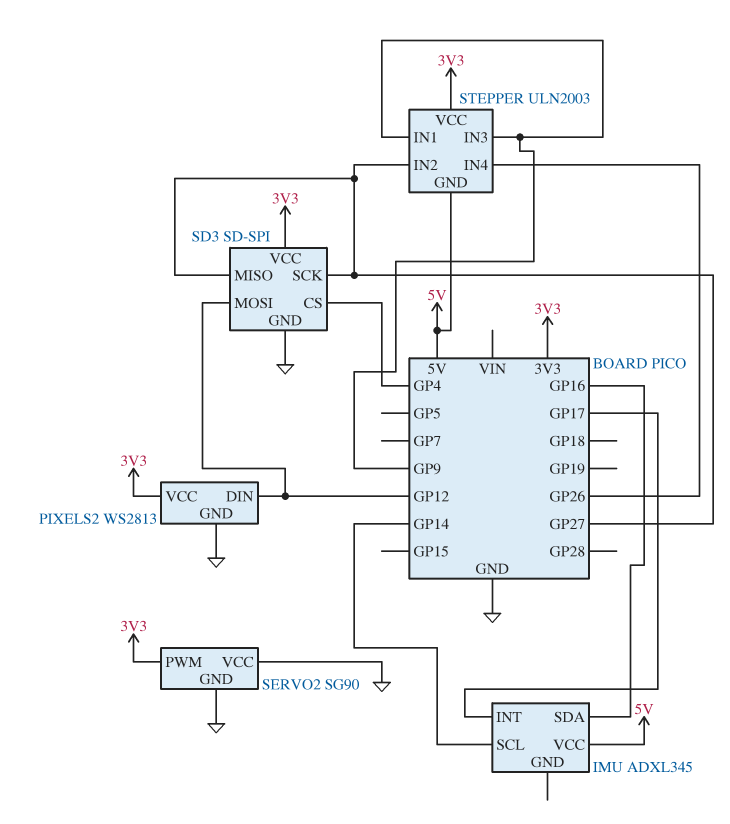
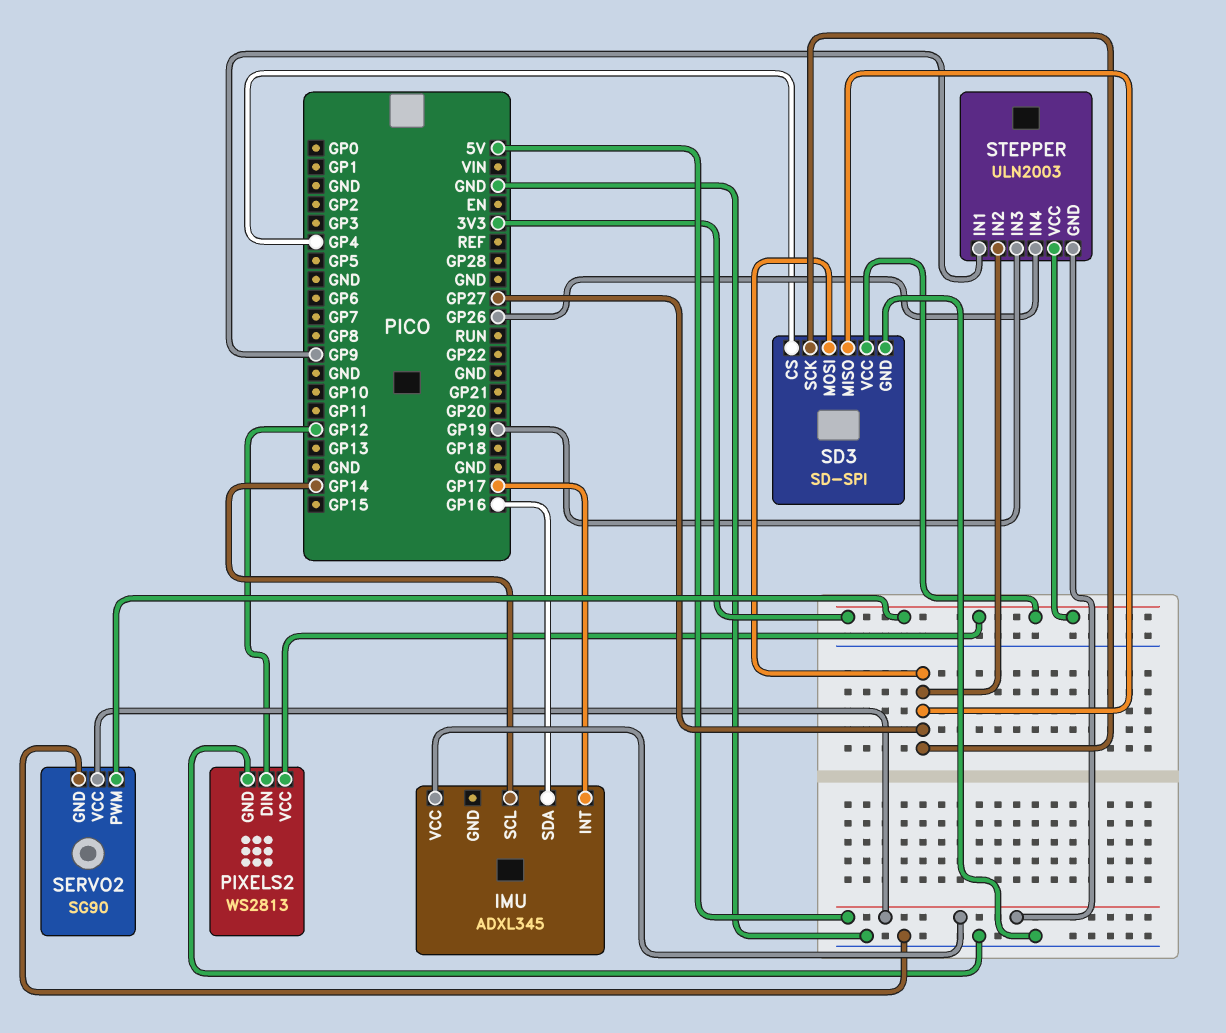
SD3 pin MOSI: GP12 -> GP27
SERVO2 pin VCC: GND -> 5V
STEPPER pin IN3: GP9 -> GP19

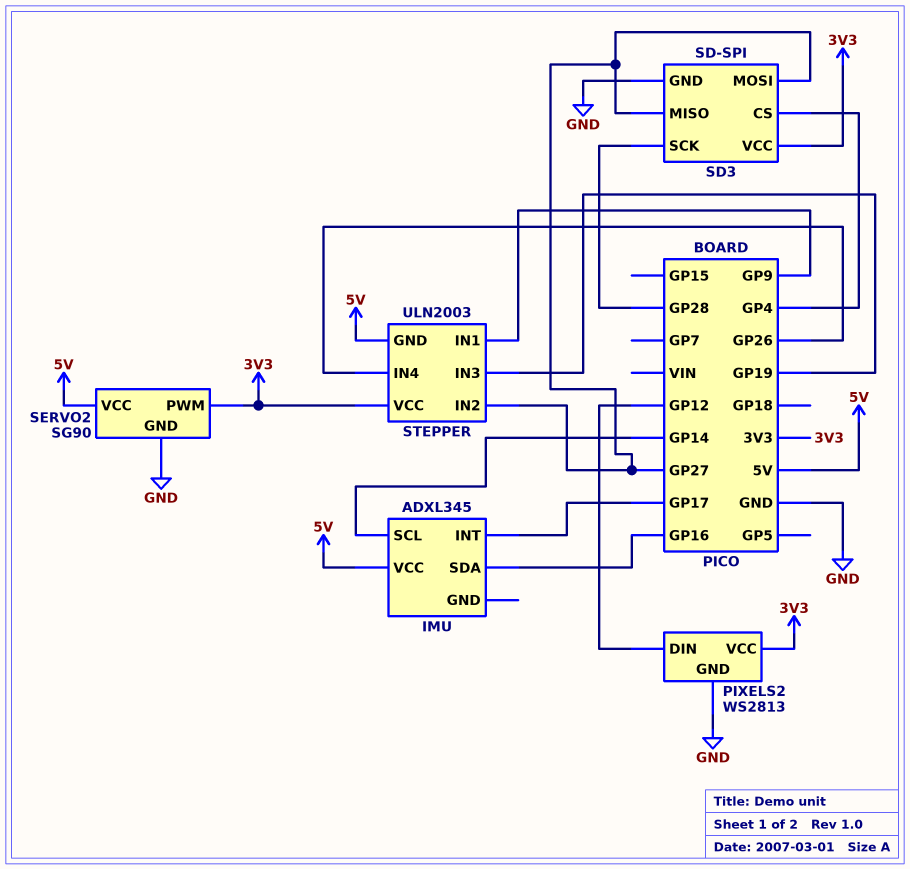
SD3 pin SCK: GP27 -> GP28

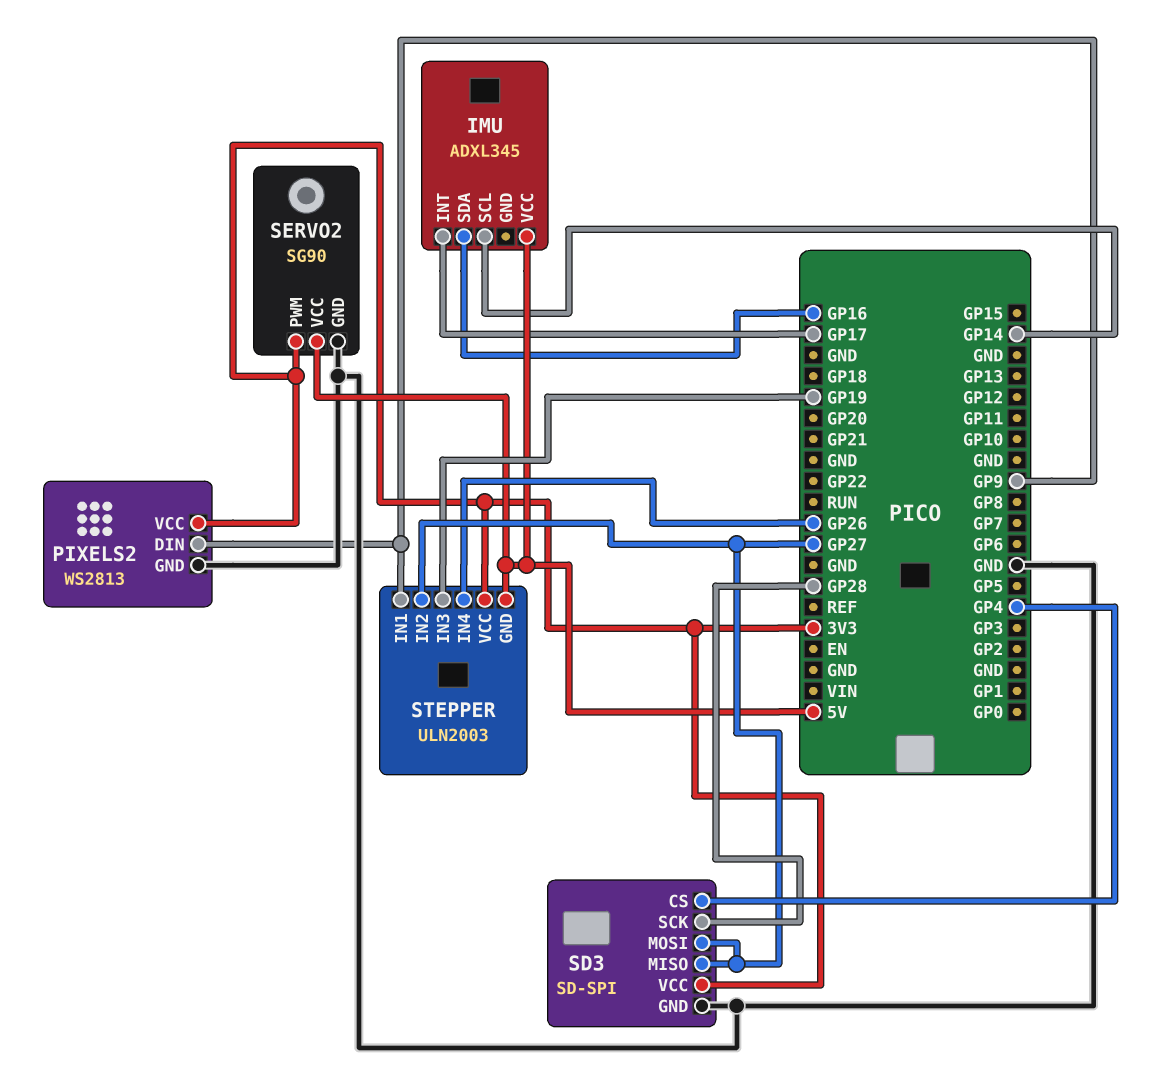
PIXELS2 pin DIN: GP12 -> GP9

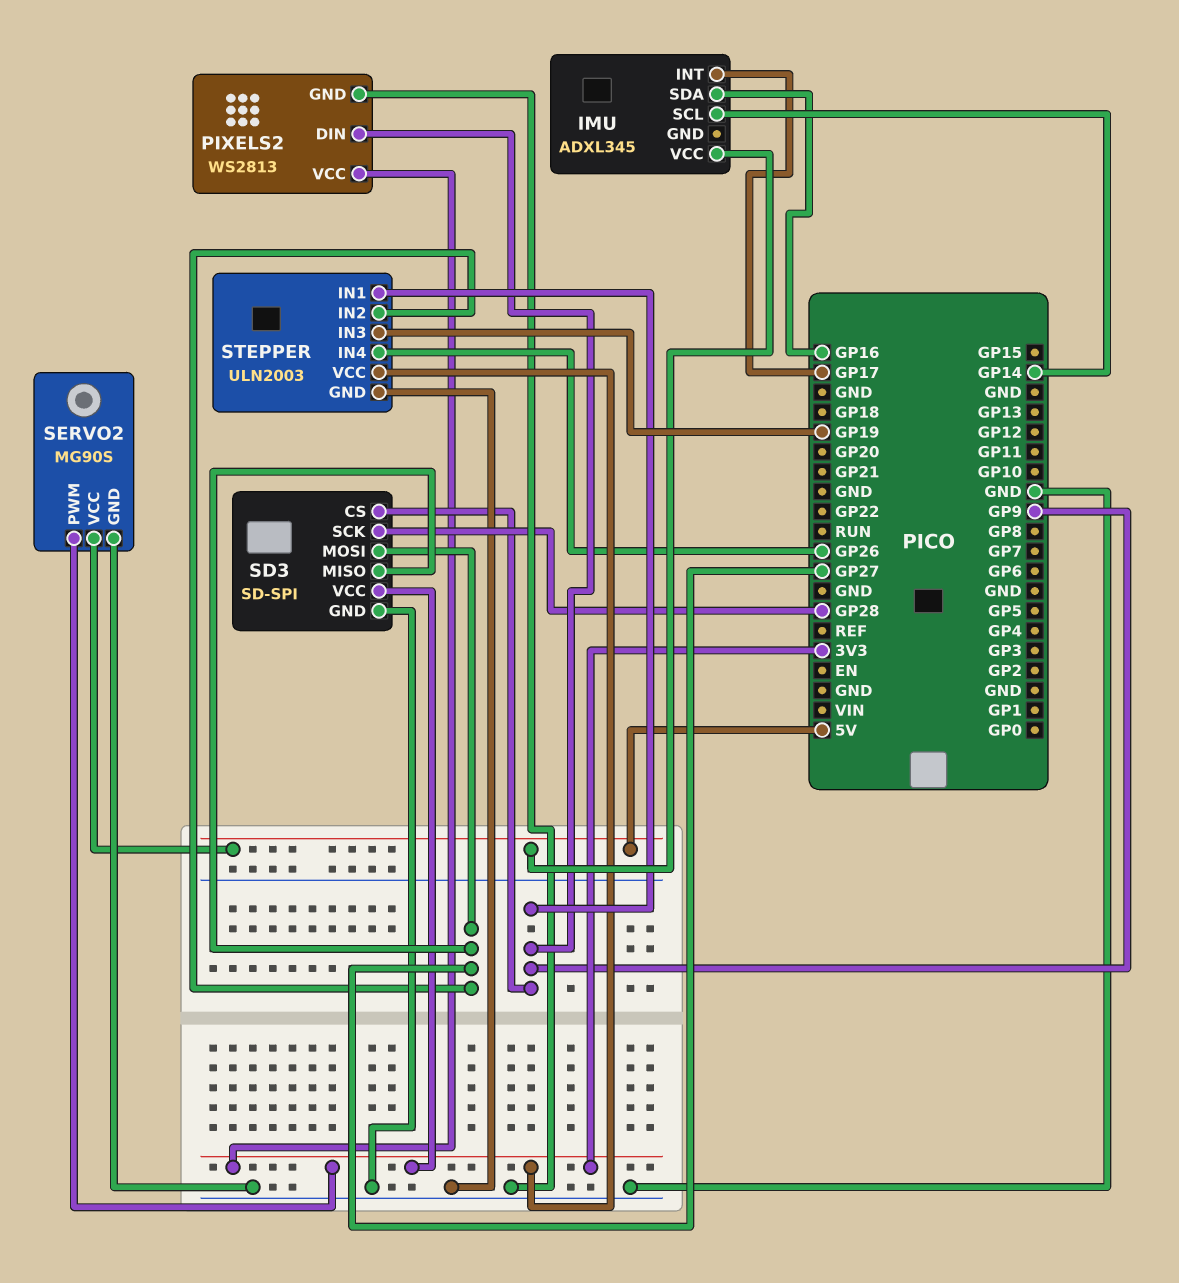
SD3 pin CS: GP4 -> GP9
SERVO2: SG90 -> MG90S
STEPPER pin GND: 5V -> GND

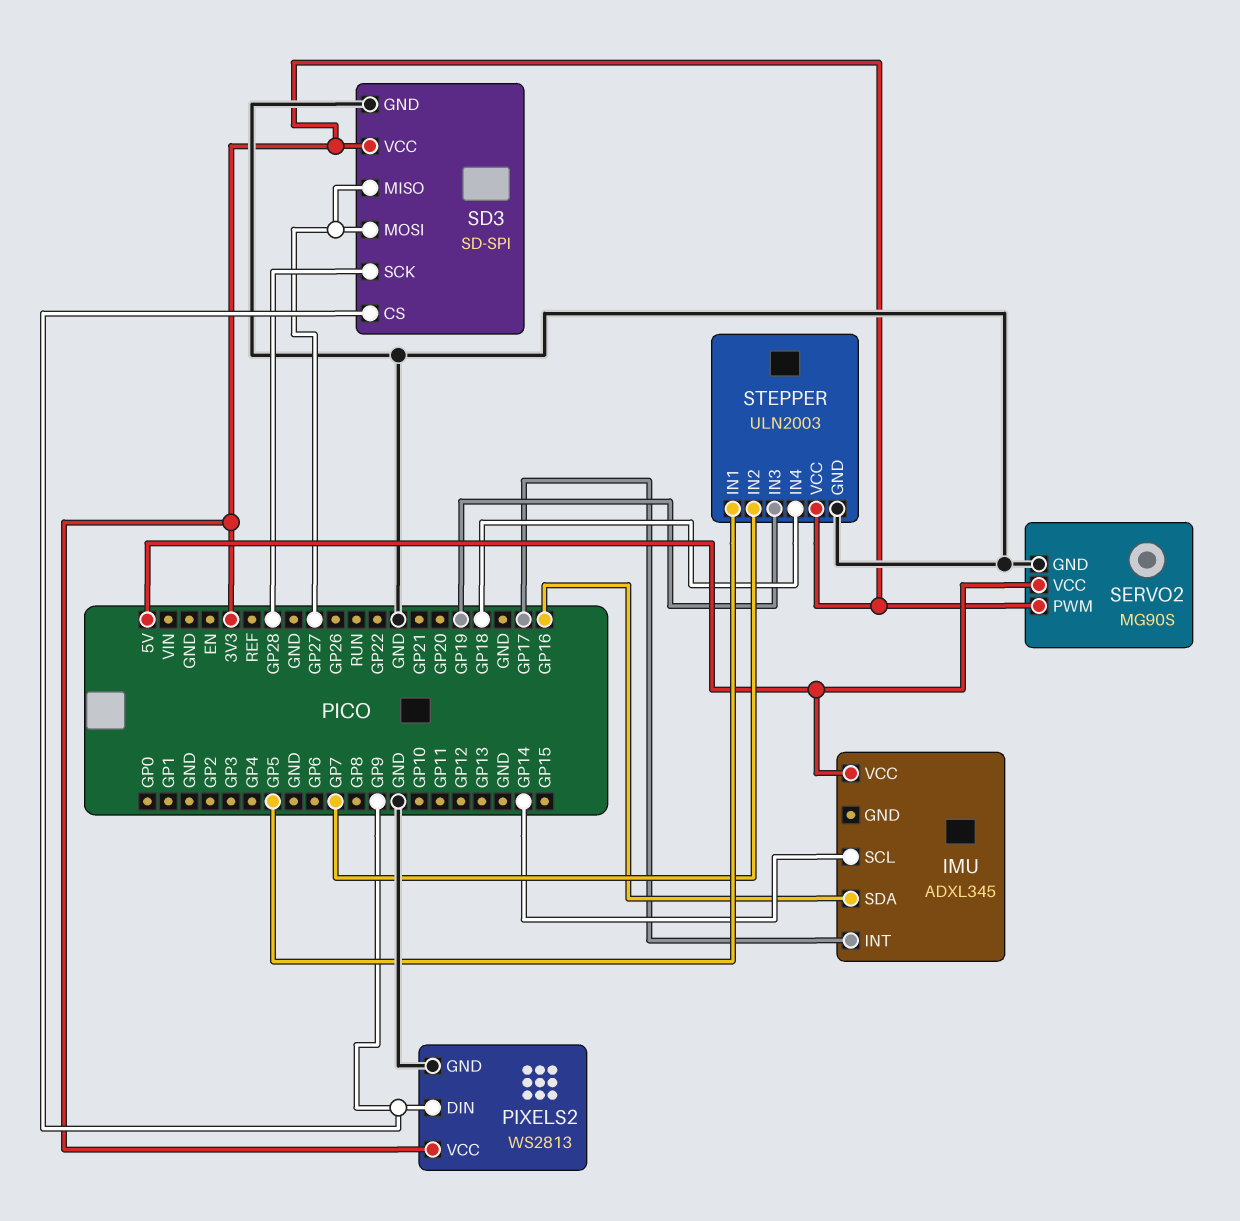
STEPPER pin IN1: GP9 -> GP5
STEPPER pin IN2: GP27 -> GP7
STEPPER pin IN4: GP26 -> GP18

